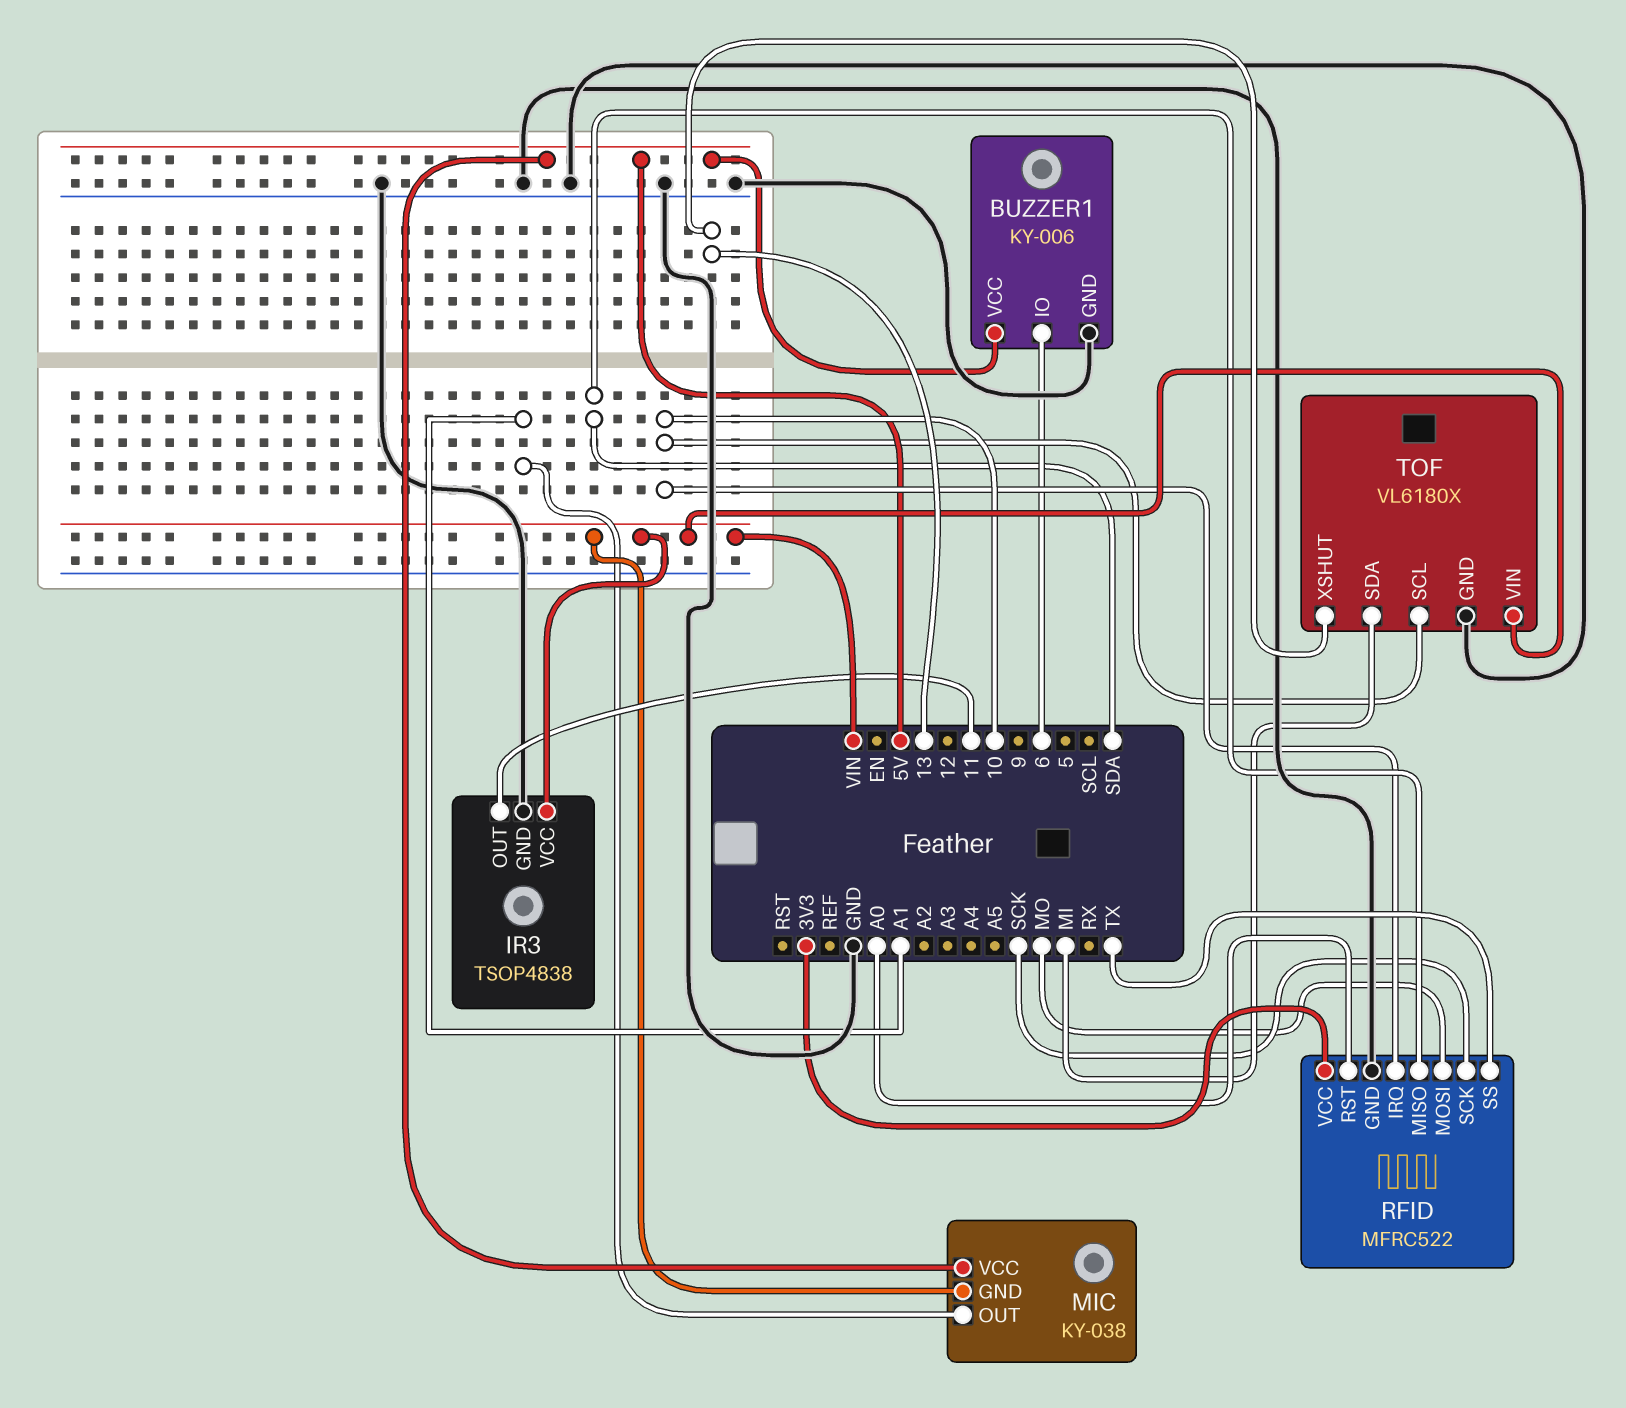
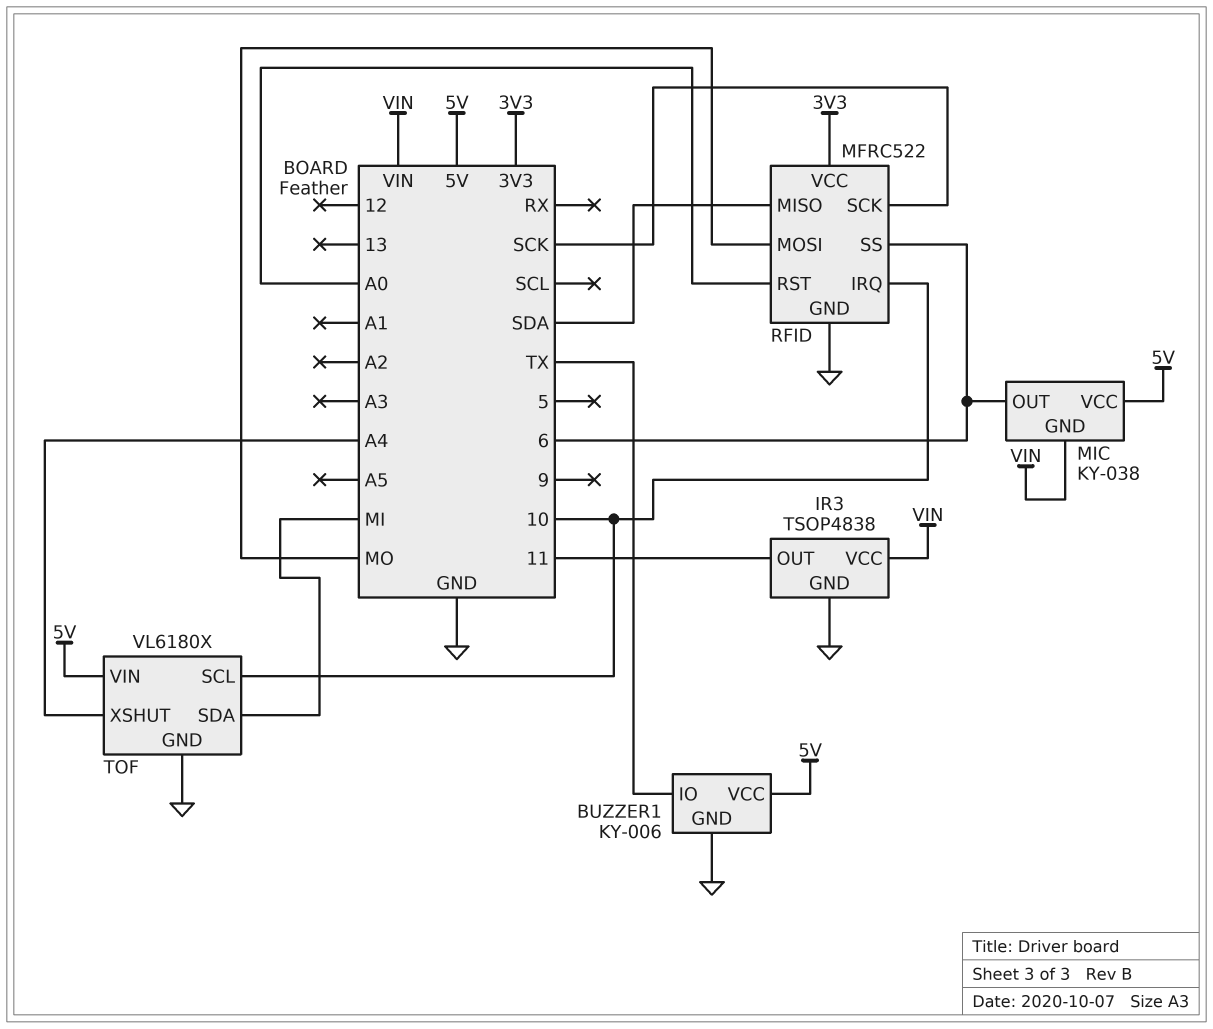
BUZZER1 pin IO: 6 -> TX
MIC pin OUT: A1 -> 6
RFID pin SS: TX -> 6
TOF pin VIN: VIN -> 5V
TOF pin XSHUT: 13 -> A4

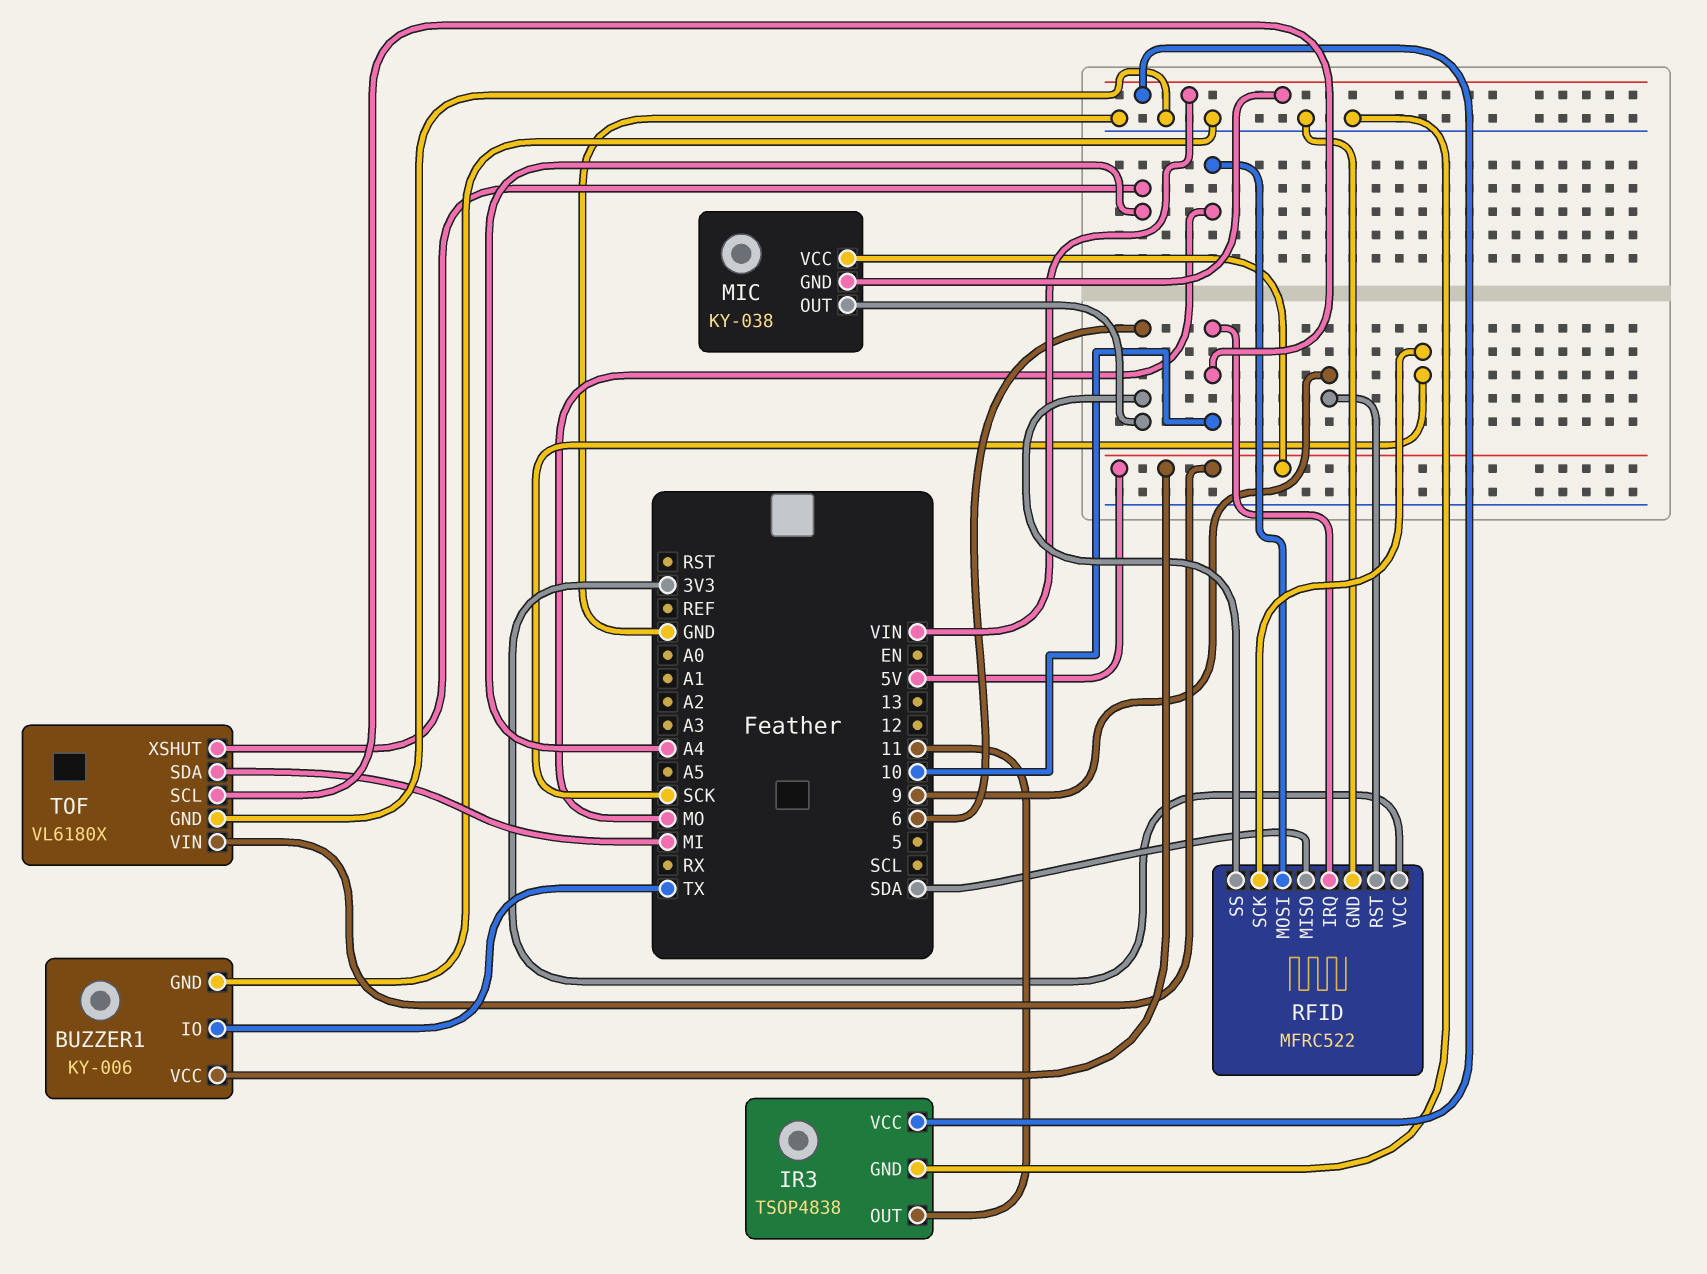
RFID pin RST: A0 -> 9

